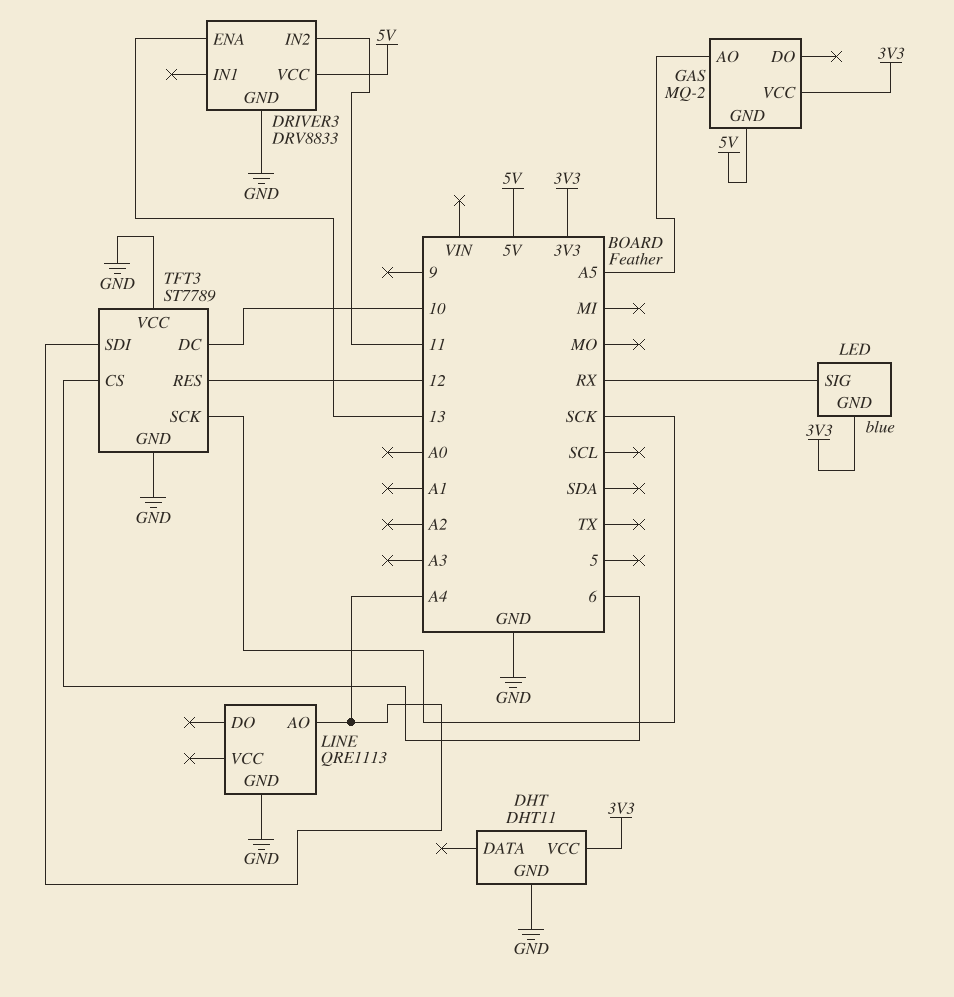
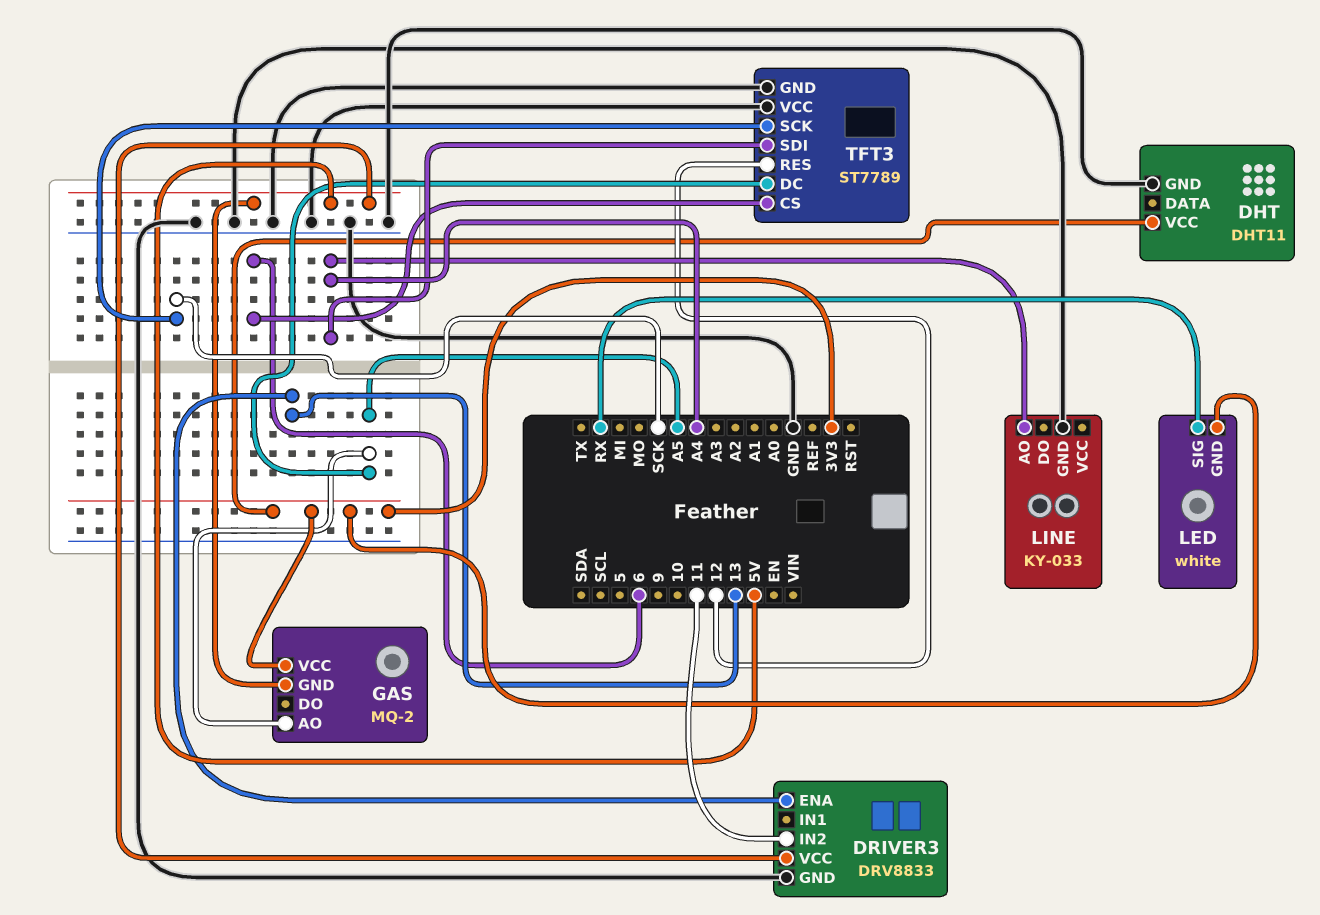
LED: blue -> white
LINE: QRE1113 -> KY-033
TFT3 pin DC: 10 -> A5

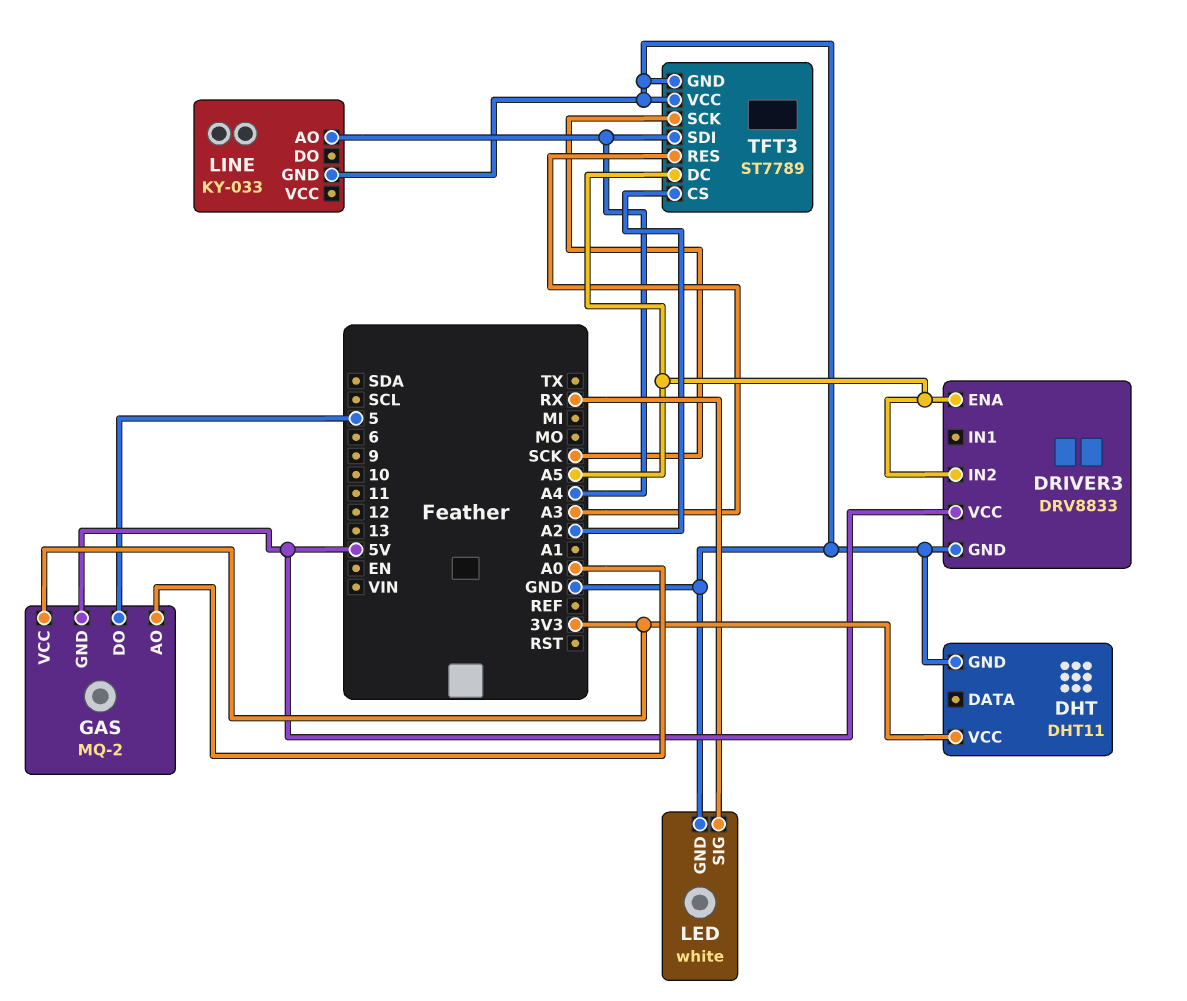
DRIVER3 pin ENA: 13 -> A5
DRIVER3 pin IN2: 11 -> A5
GAS pin AO: A5 -> A0
GAS pin DO: none -> 5
LED pin GND: 3V3 -> GND
TFT3 pin CS: 6 -> A2
TFT3 pin RES: 12 -> A3

